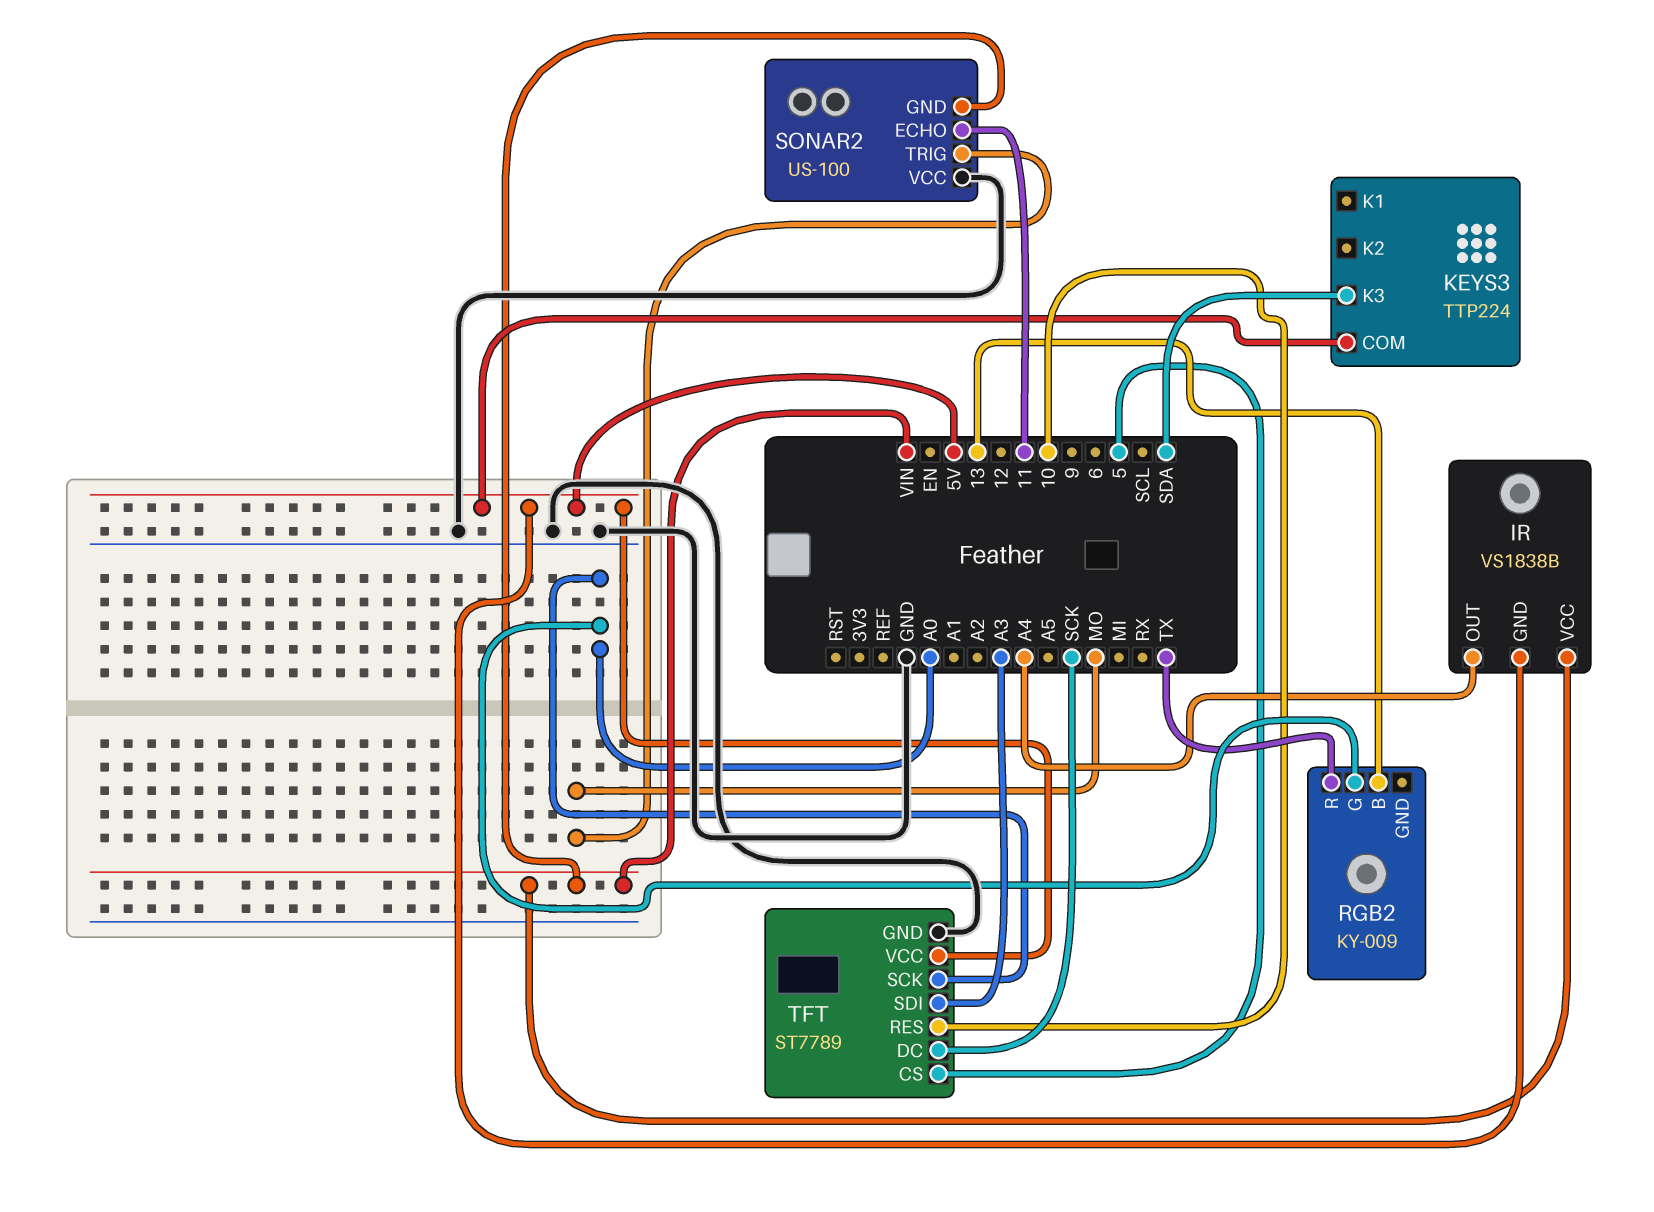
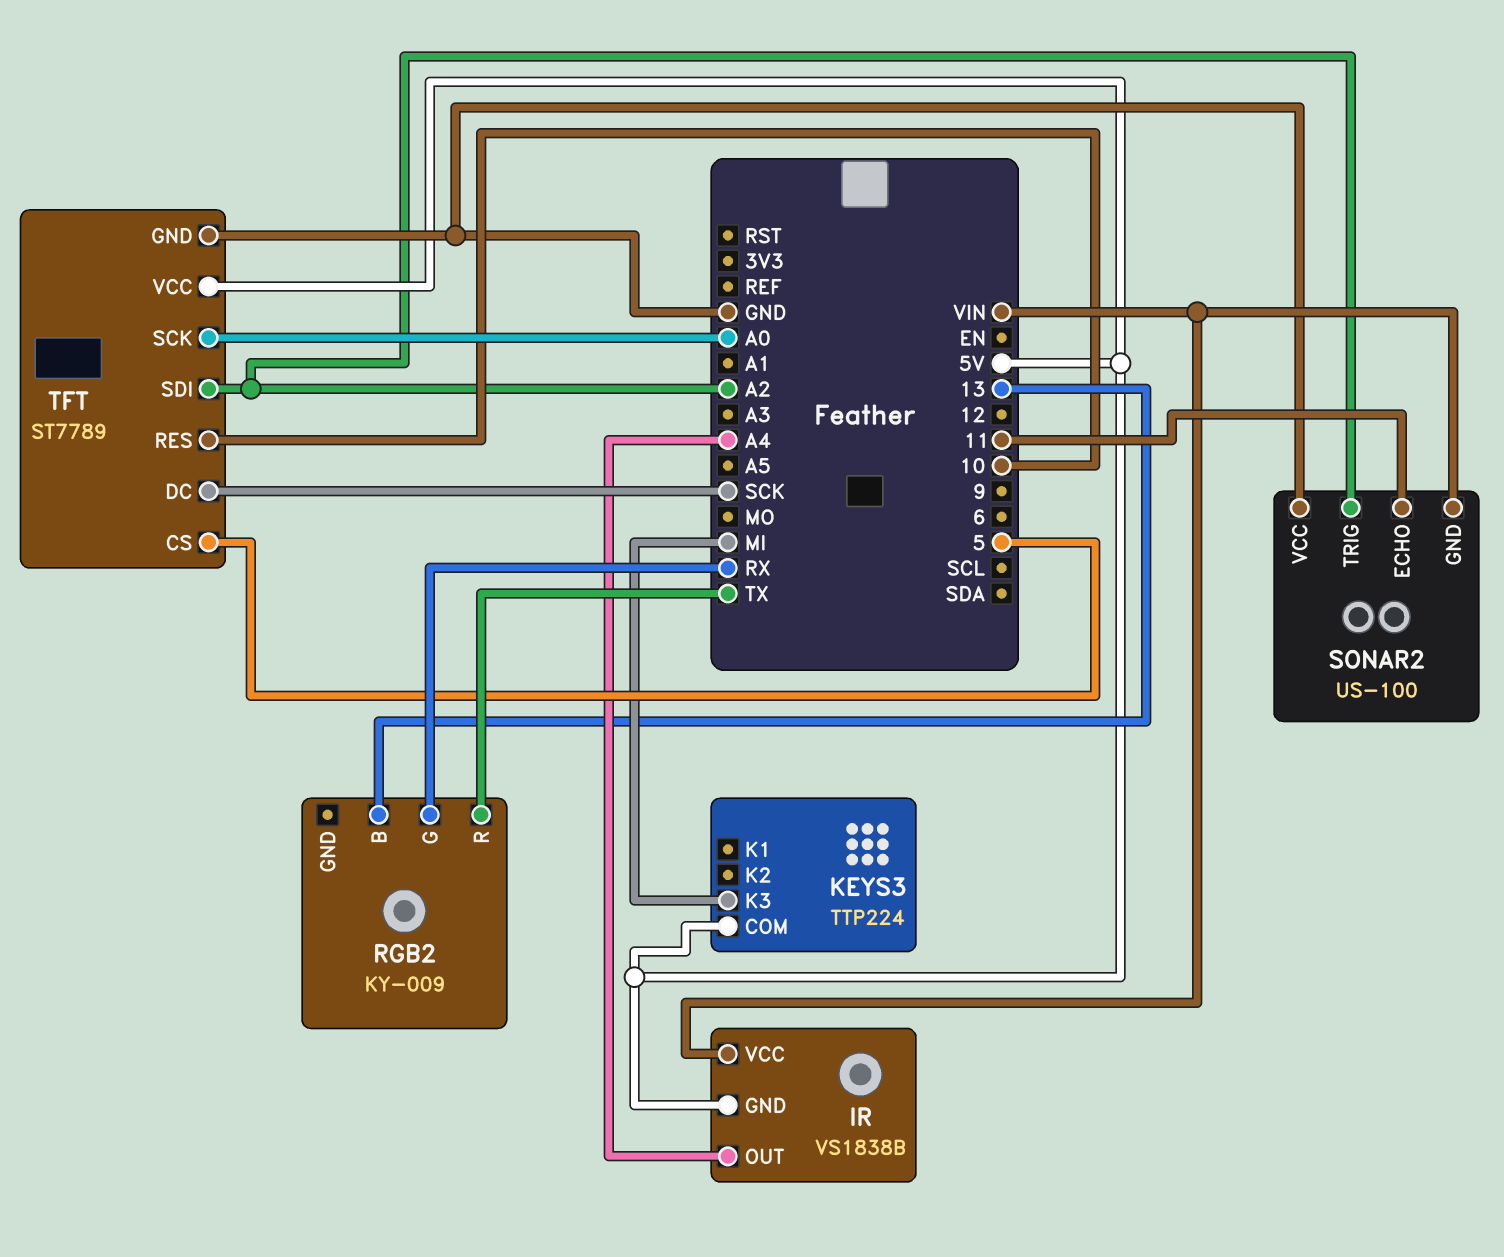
KEYS3 pin K3: SDA -> MI
RGB2 pin G: A0 -> RX
SONAR2 pin TRIG: MO -> A2
TFT pin SDI: A3 -> A2

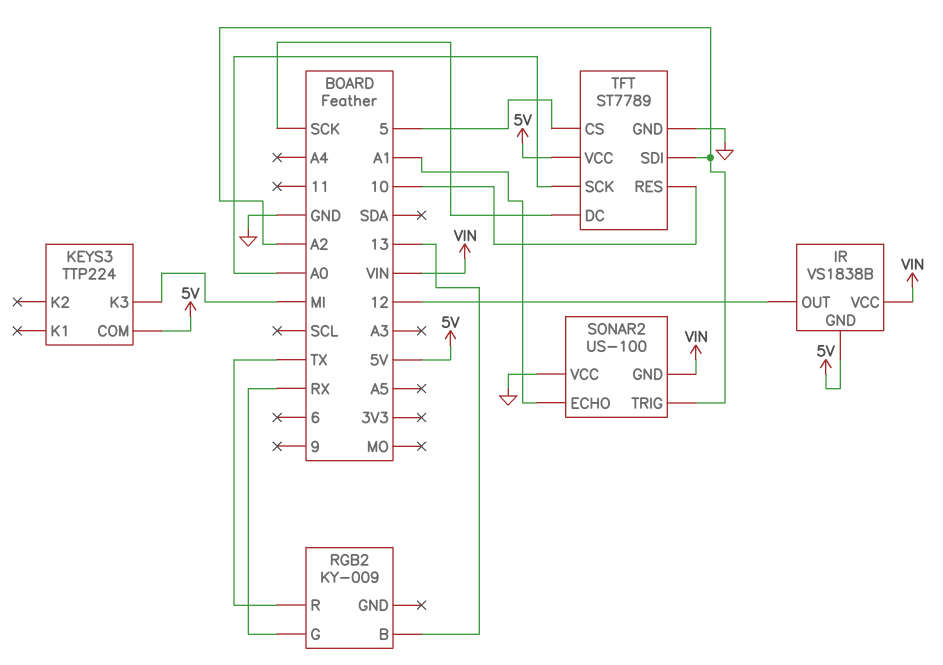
IR pin OUT: A4 -> 12
SONAR2 pin ECHO: 11 -> A1

